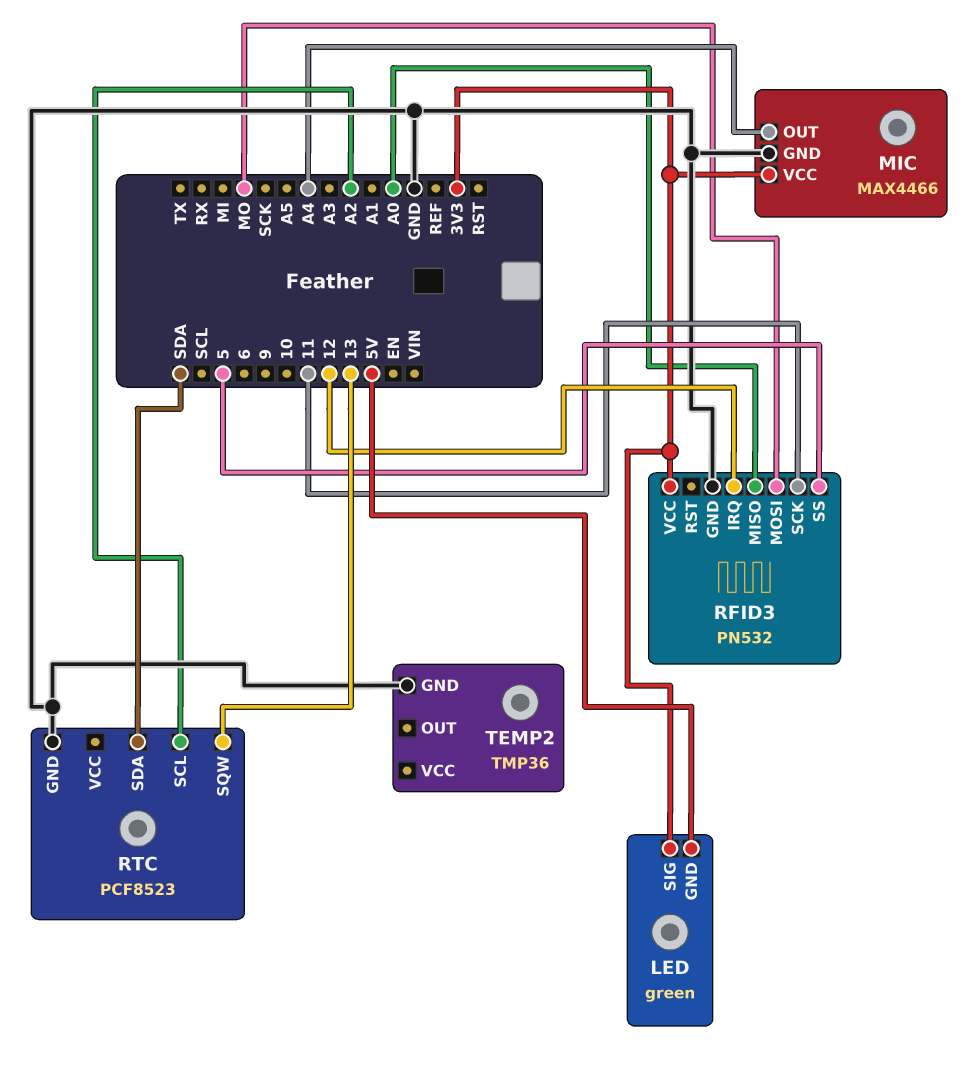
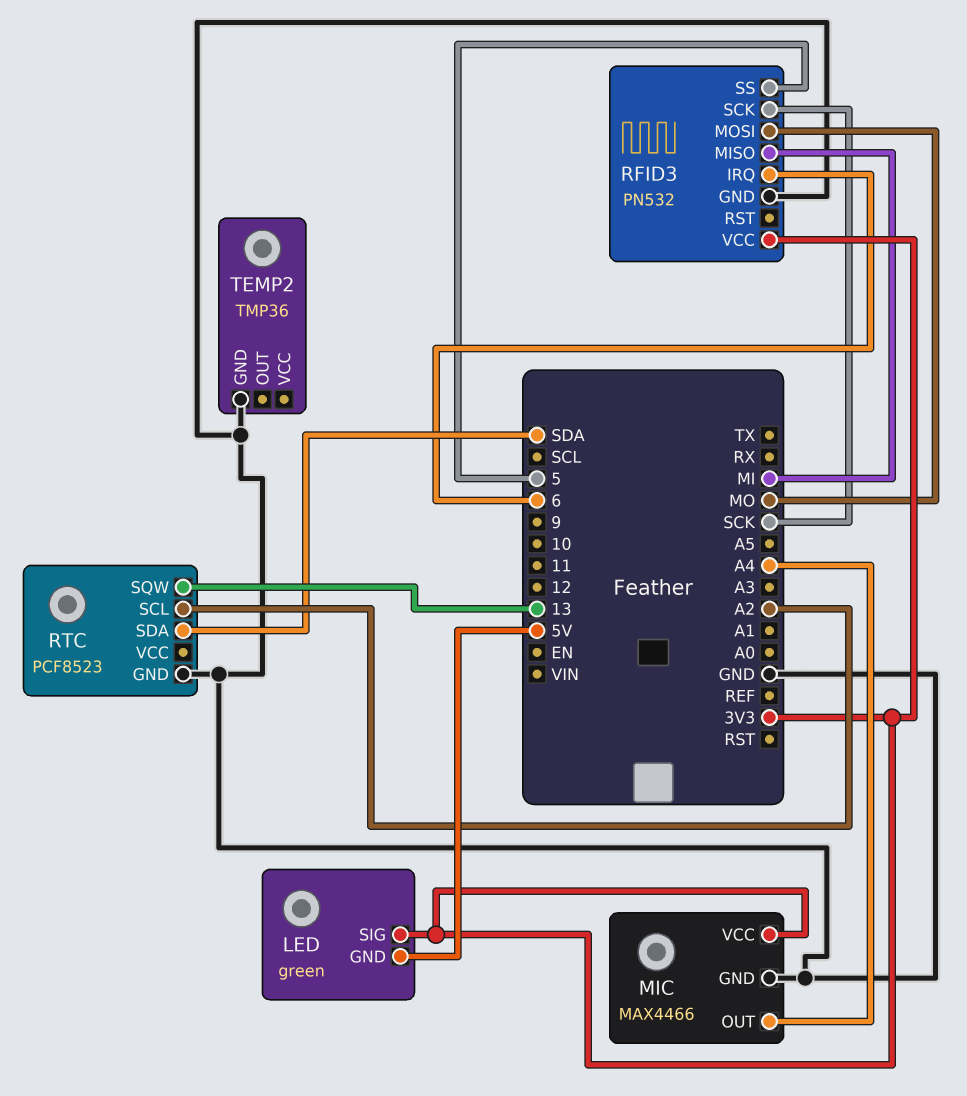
RFID3 pin IRQ: 12 -> 6
RFID3 pin MISO: A0 -> MI
RFID3 pin SCK: 11 -> SCK

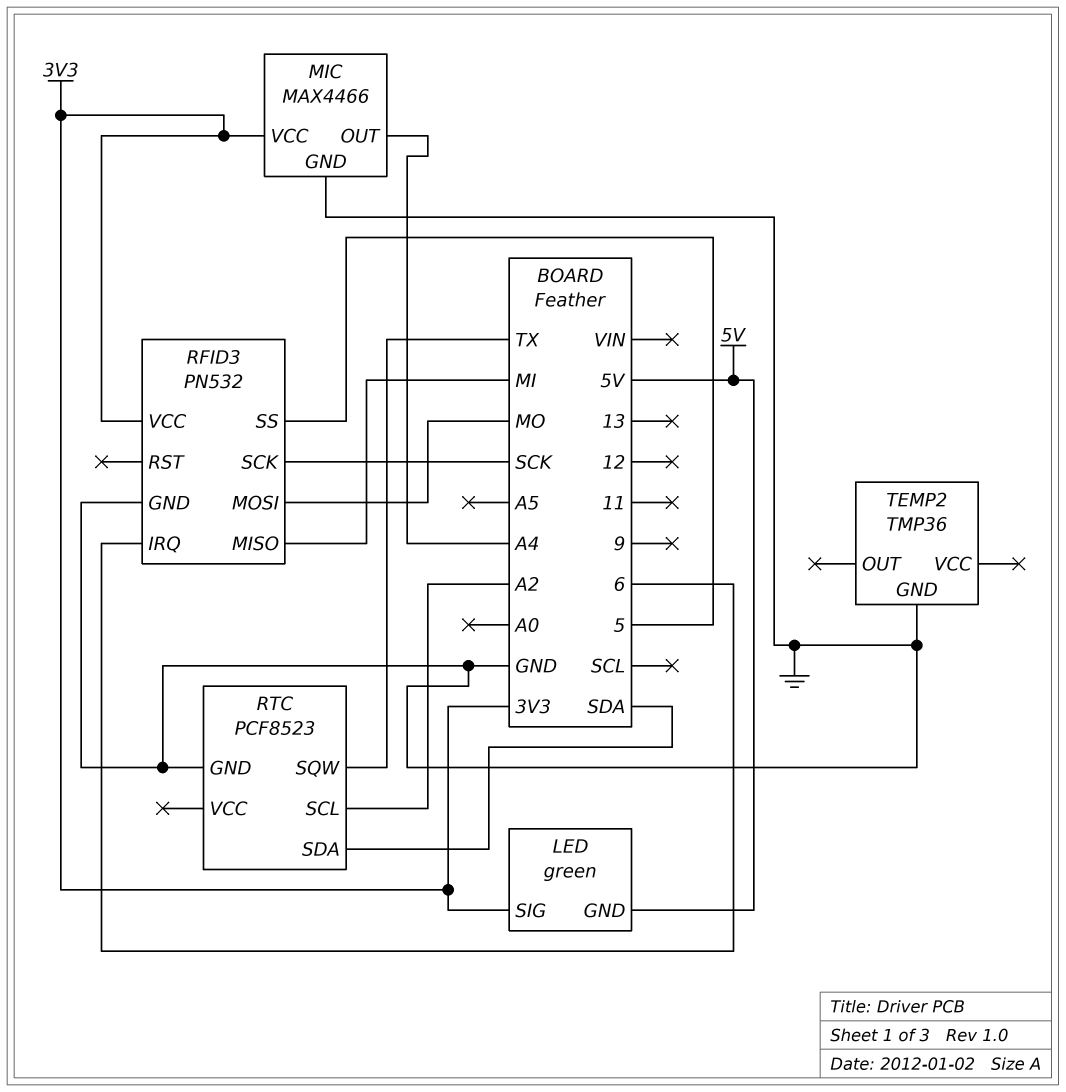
RTC pin SQW: 13 -> TX

